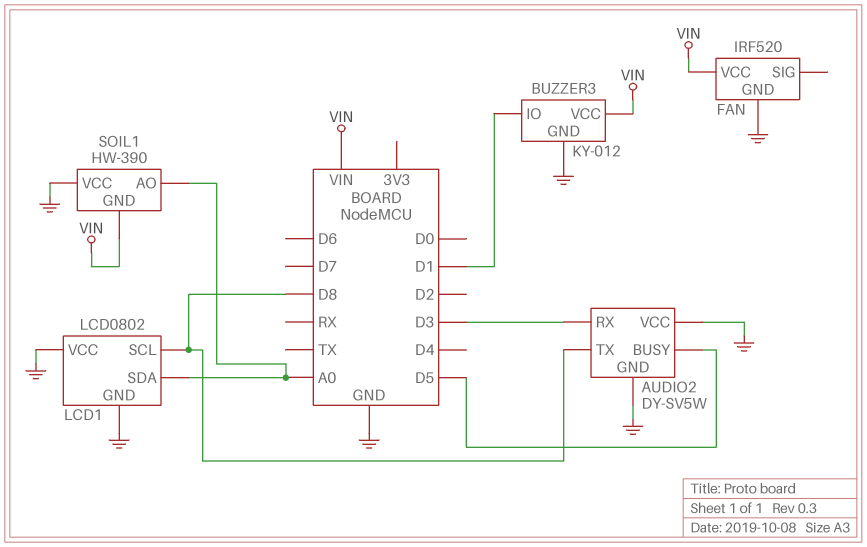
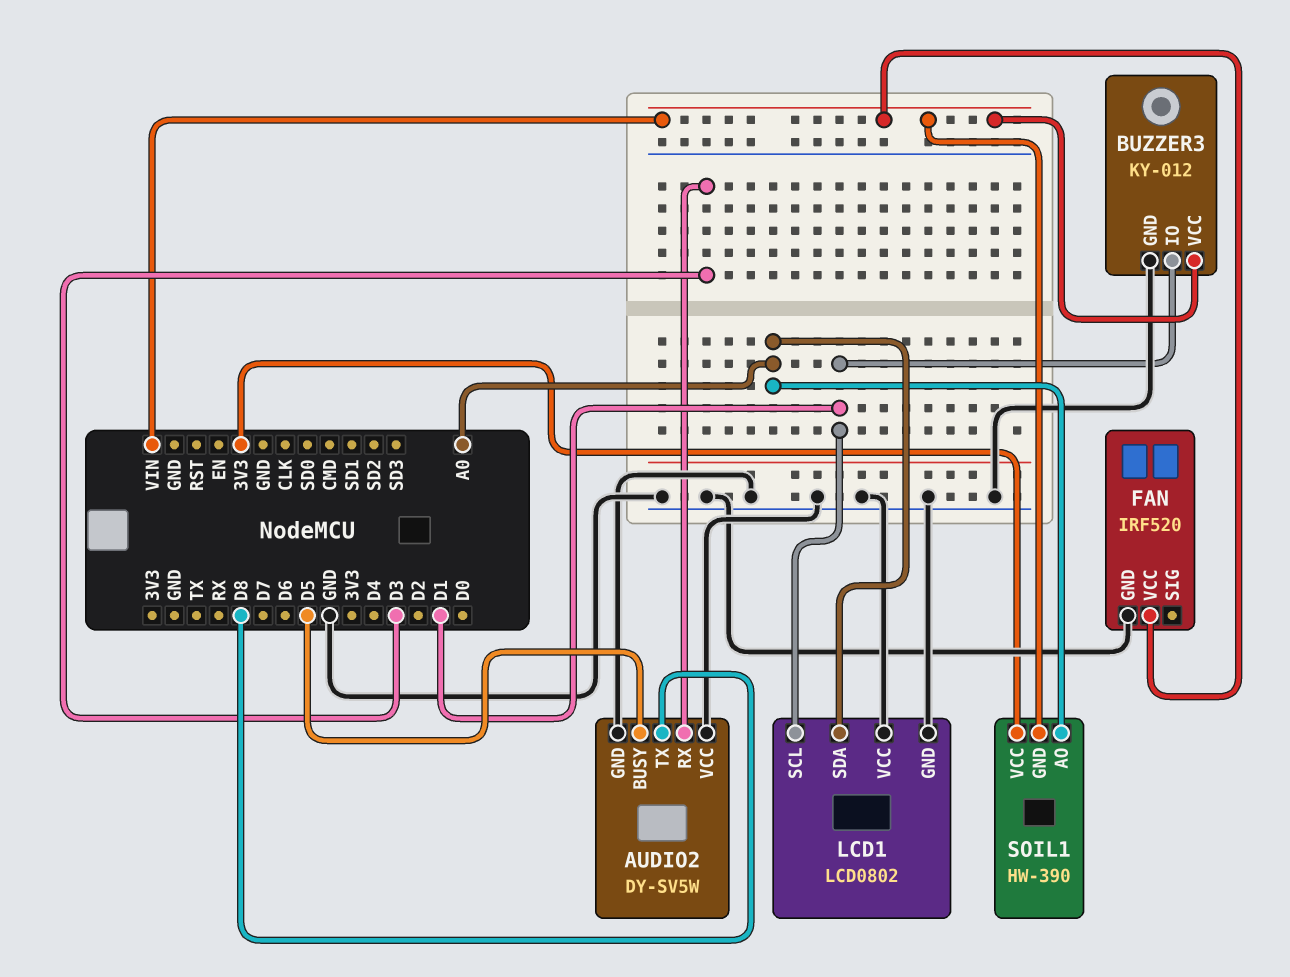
LCD1 pin SCL: D8 -> D1
SOIL1 pin VCC: GND -> 3V3

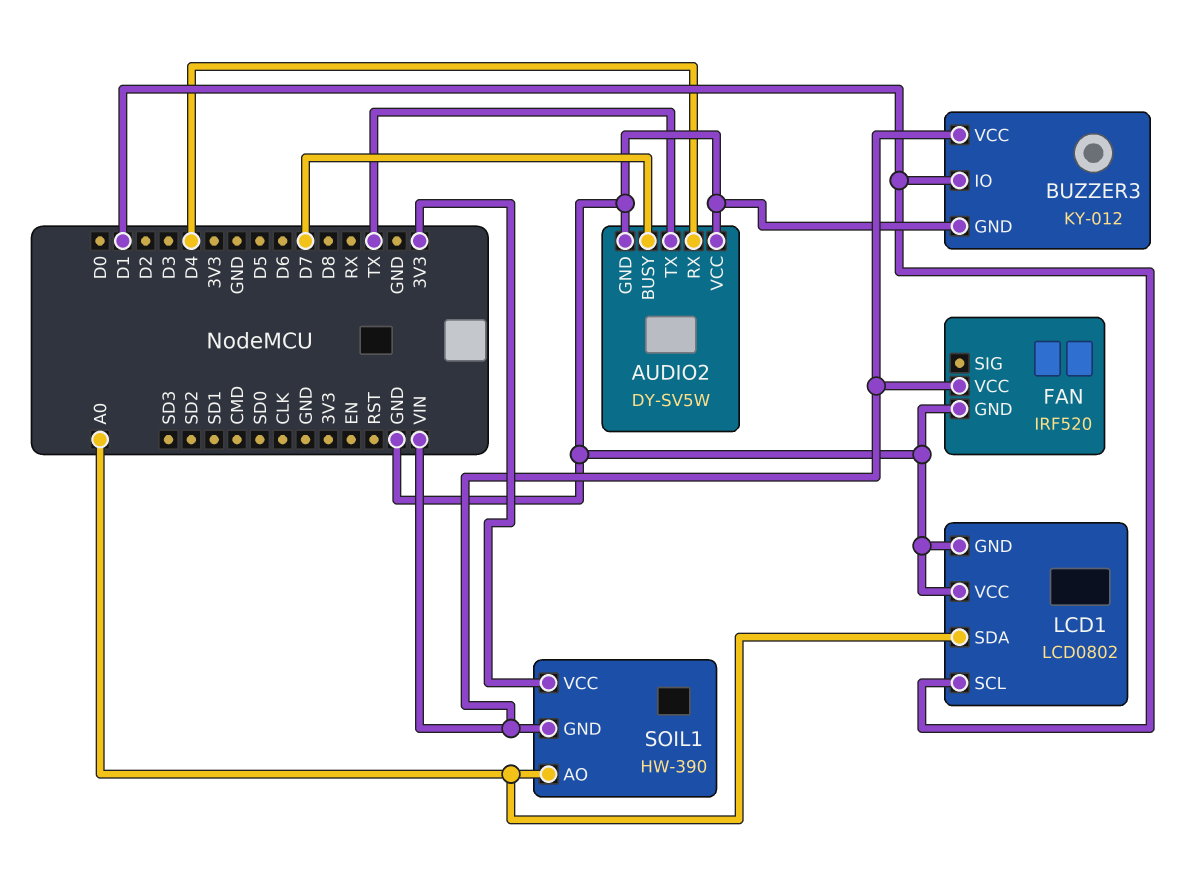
AUDIO2 pin BUSY: D5 -> D7
AUDIO2 pin RX: D3 -> D4
AUDIO2 pin TX: D8 -> TX

